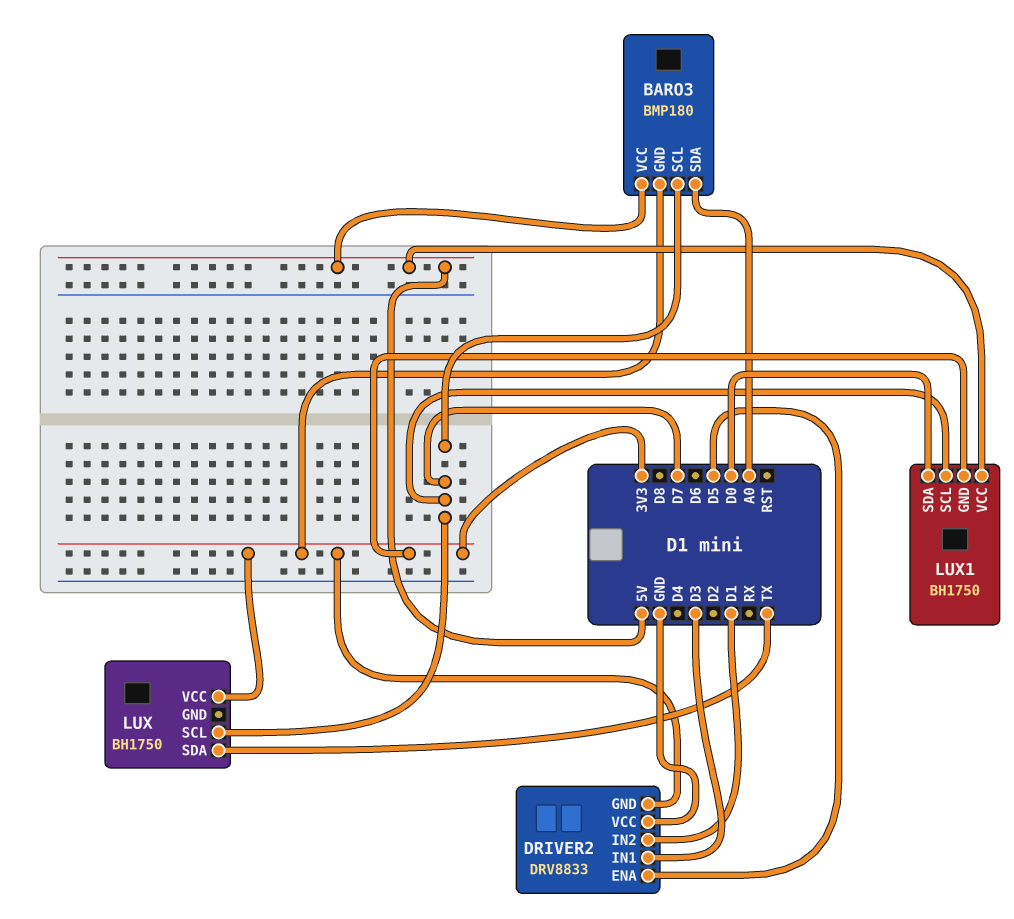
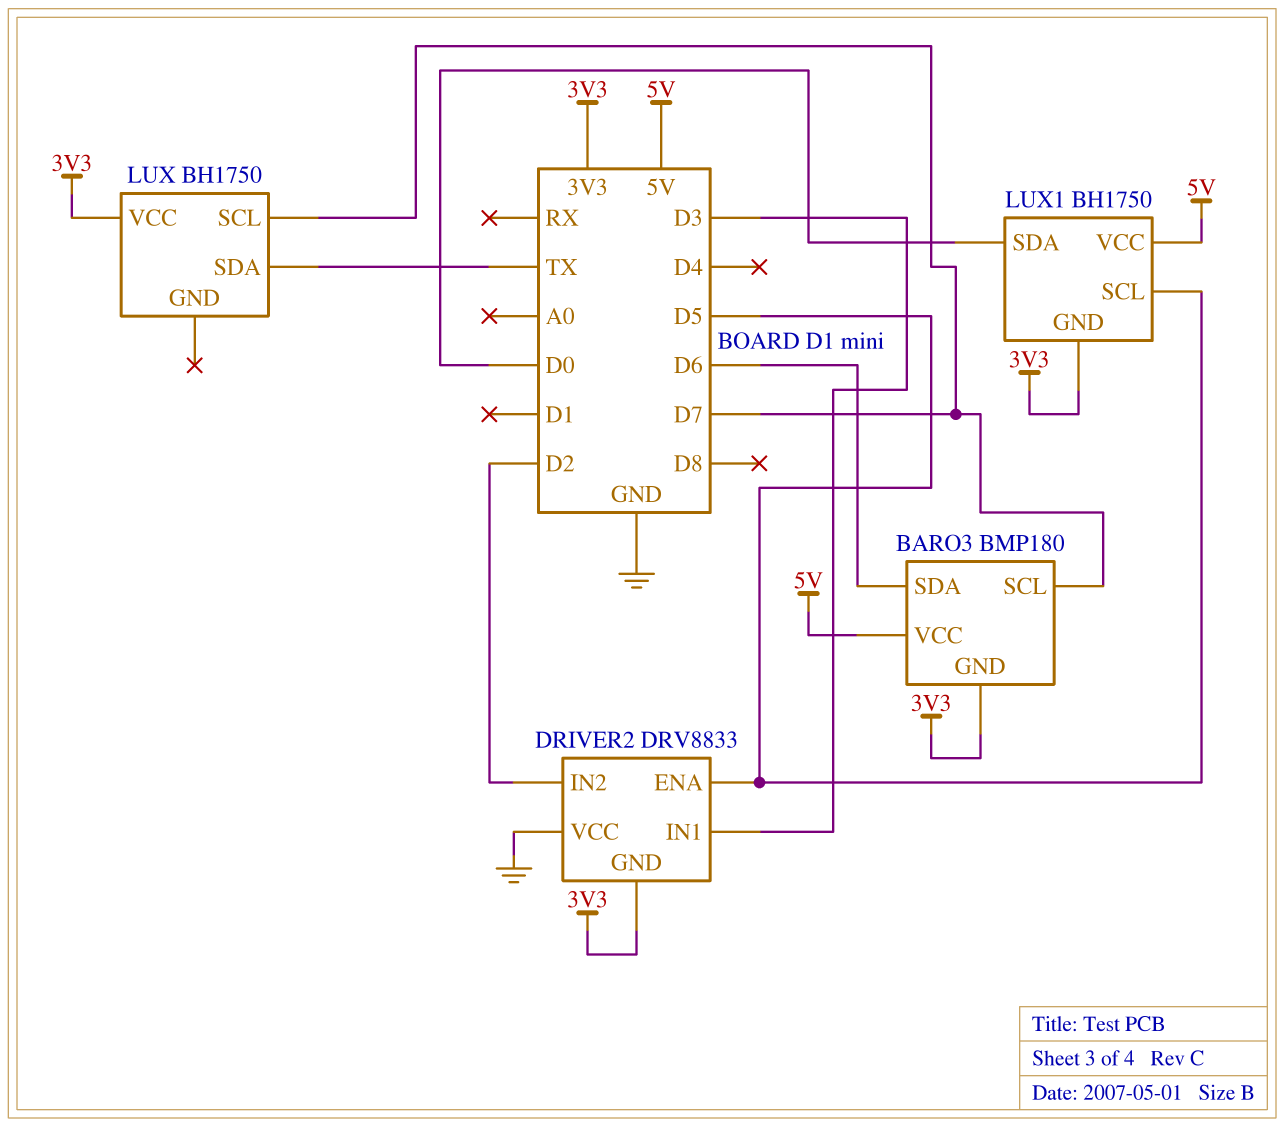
BARO3 pin SDA: A0 -> D6
DRIVER2 pin IN2: D1 -> D2
LUX1 pin SCL: D7 -> D5

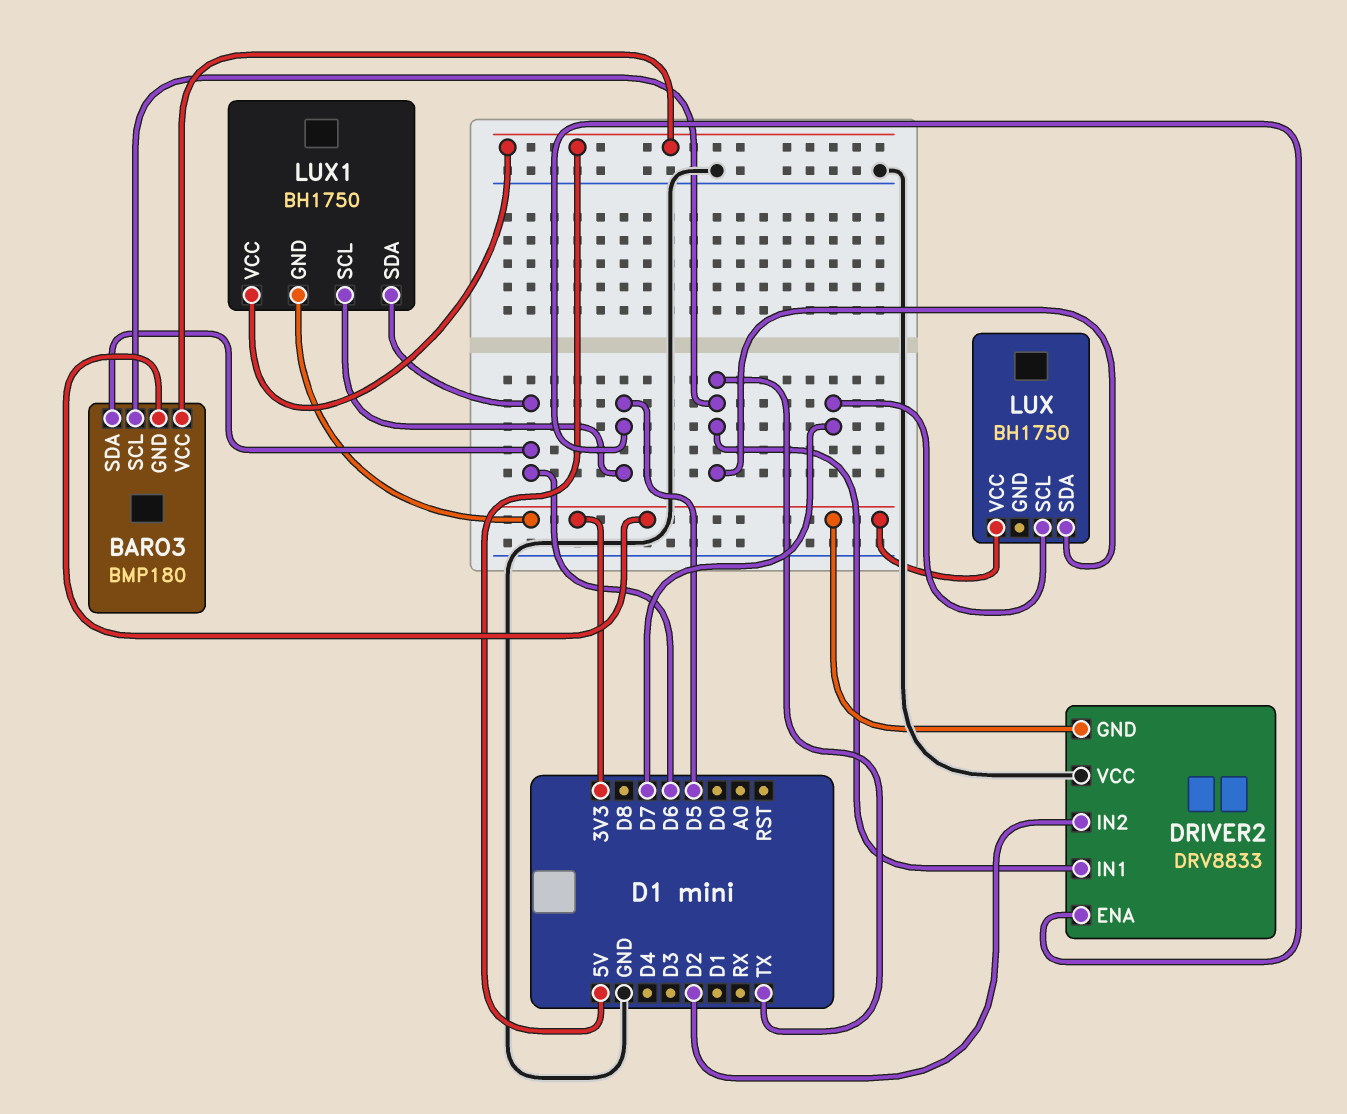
BARO3 pin SCL: D7 -> TX
DRIVER2 pin IN1: D3 -> TX
LUX1 pin SDA: D0 -> D6

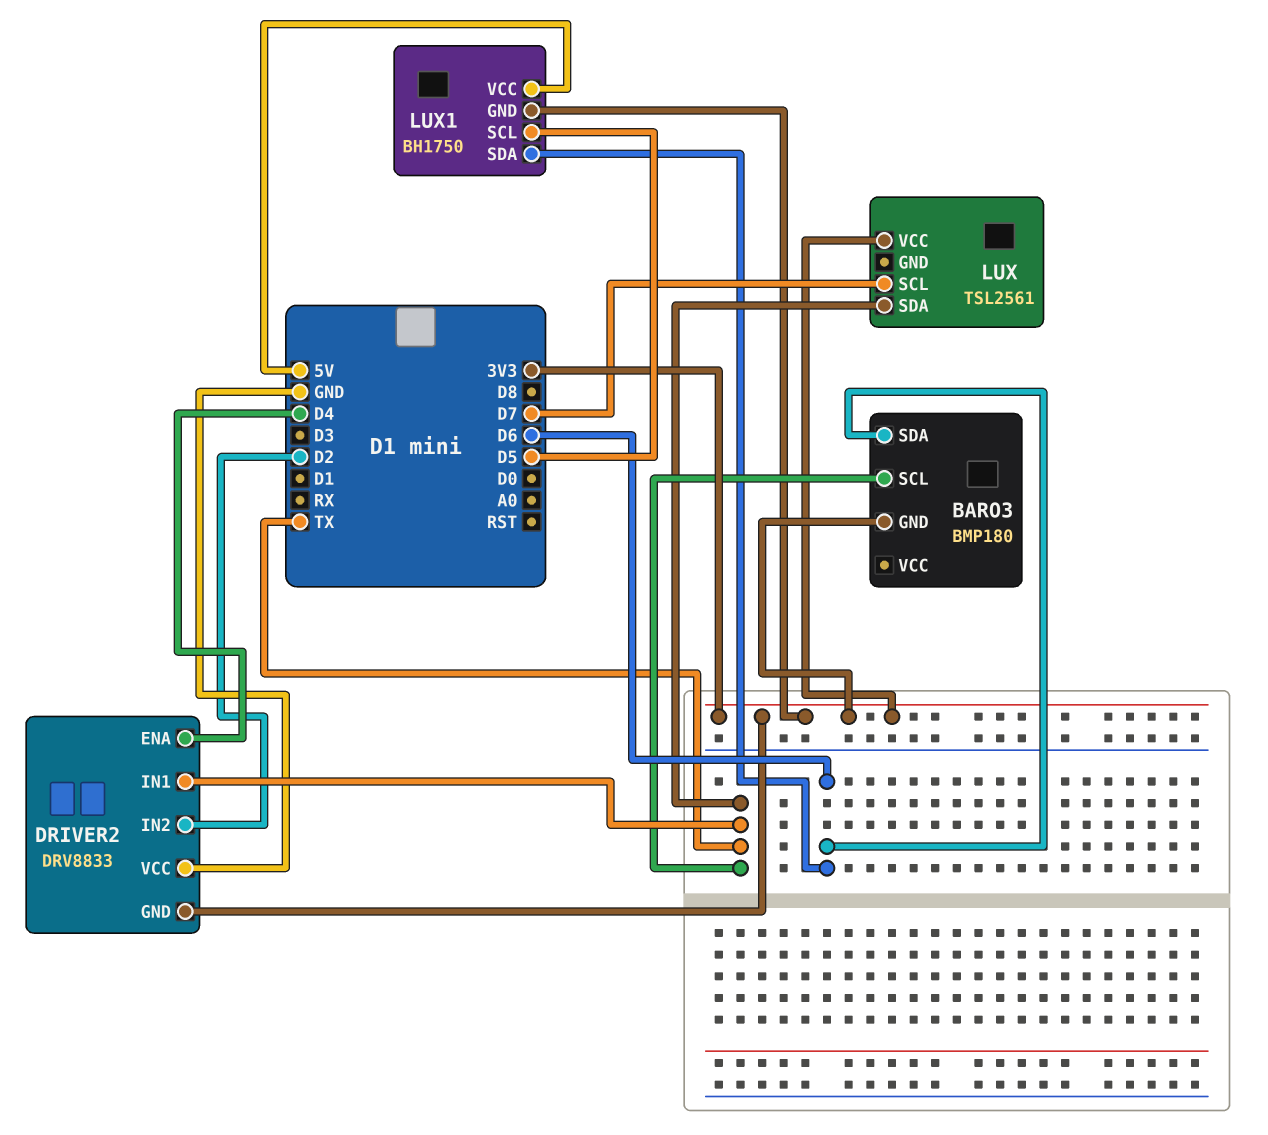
BARO3 pin VCC: 5V -> none
DRIVER2 pin ENA: D5 -> D4
LUX: BH1750 -> TSL2561

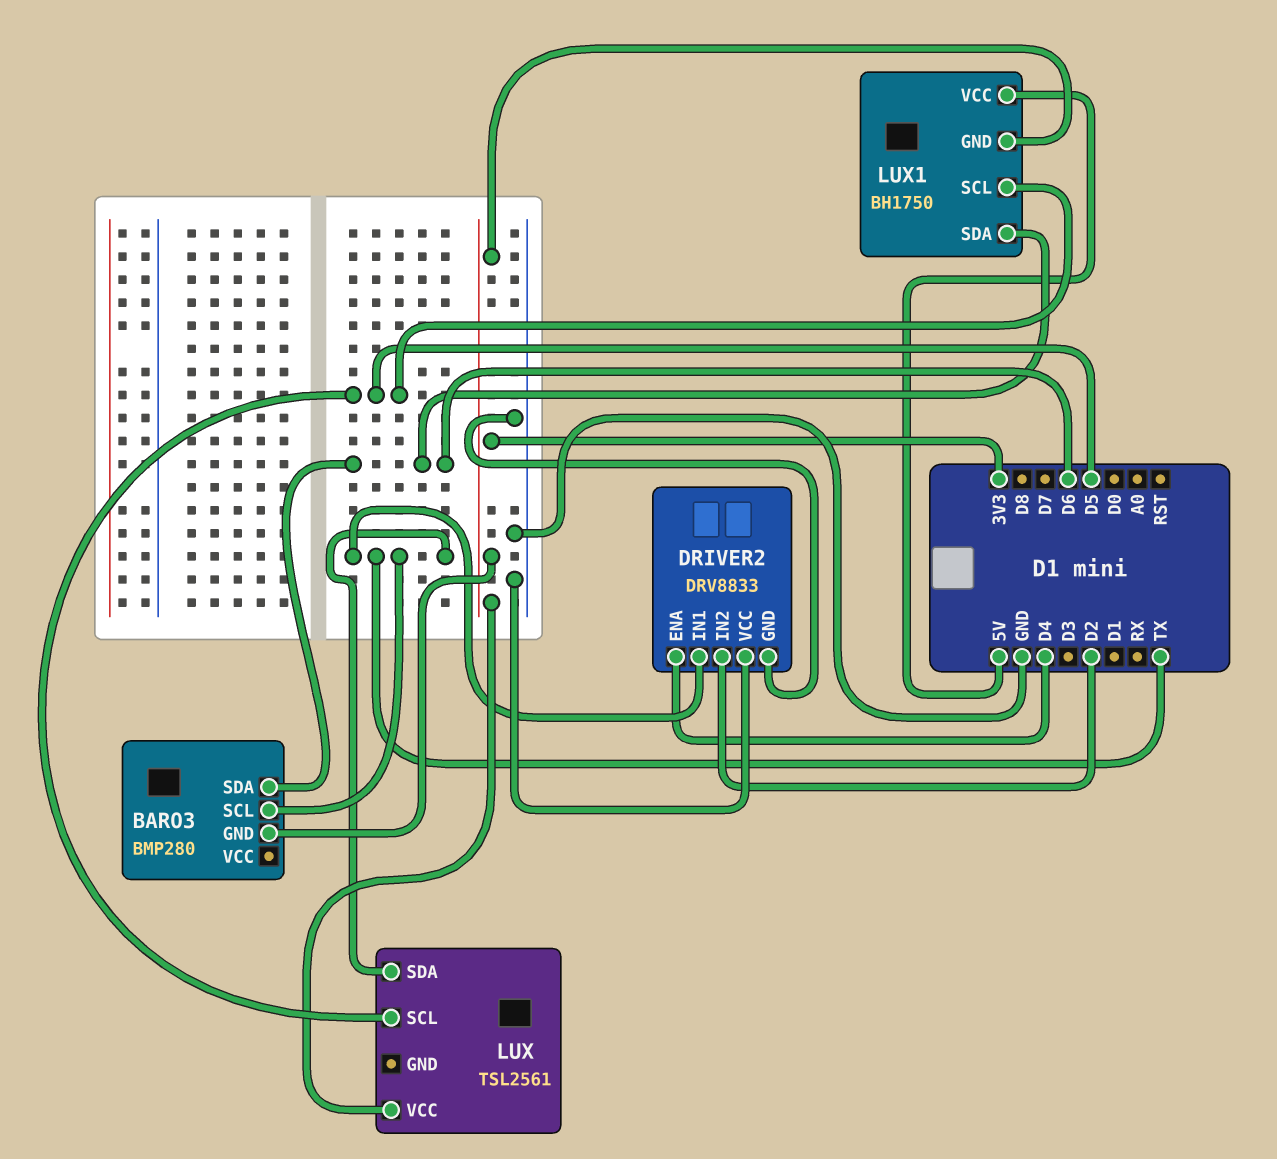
BARO3: BMP180 -> BMP280
DRIVER2 pin GND: 3V3 -> GND
LUX pin SCL: D7 -> D5

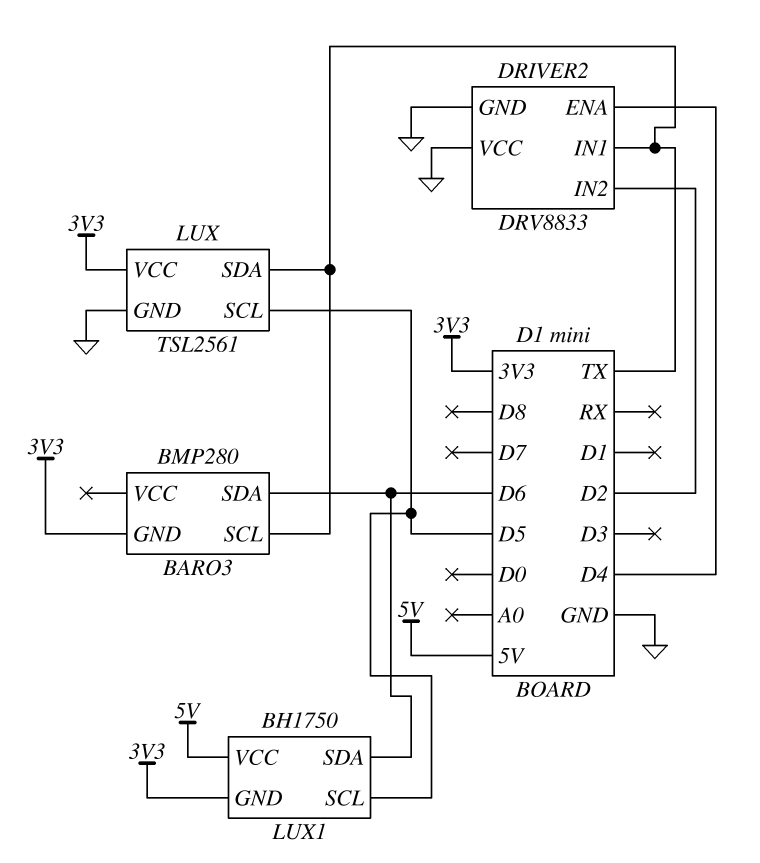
LUX pin GND: none -> GND

